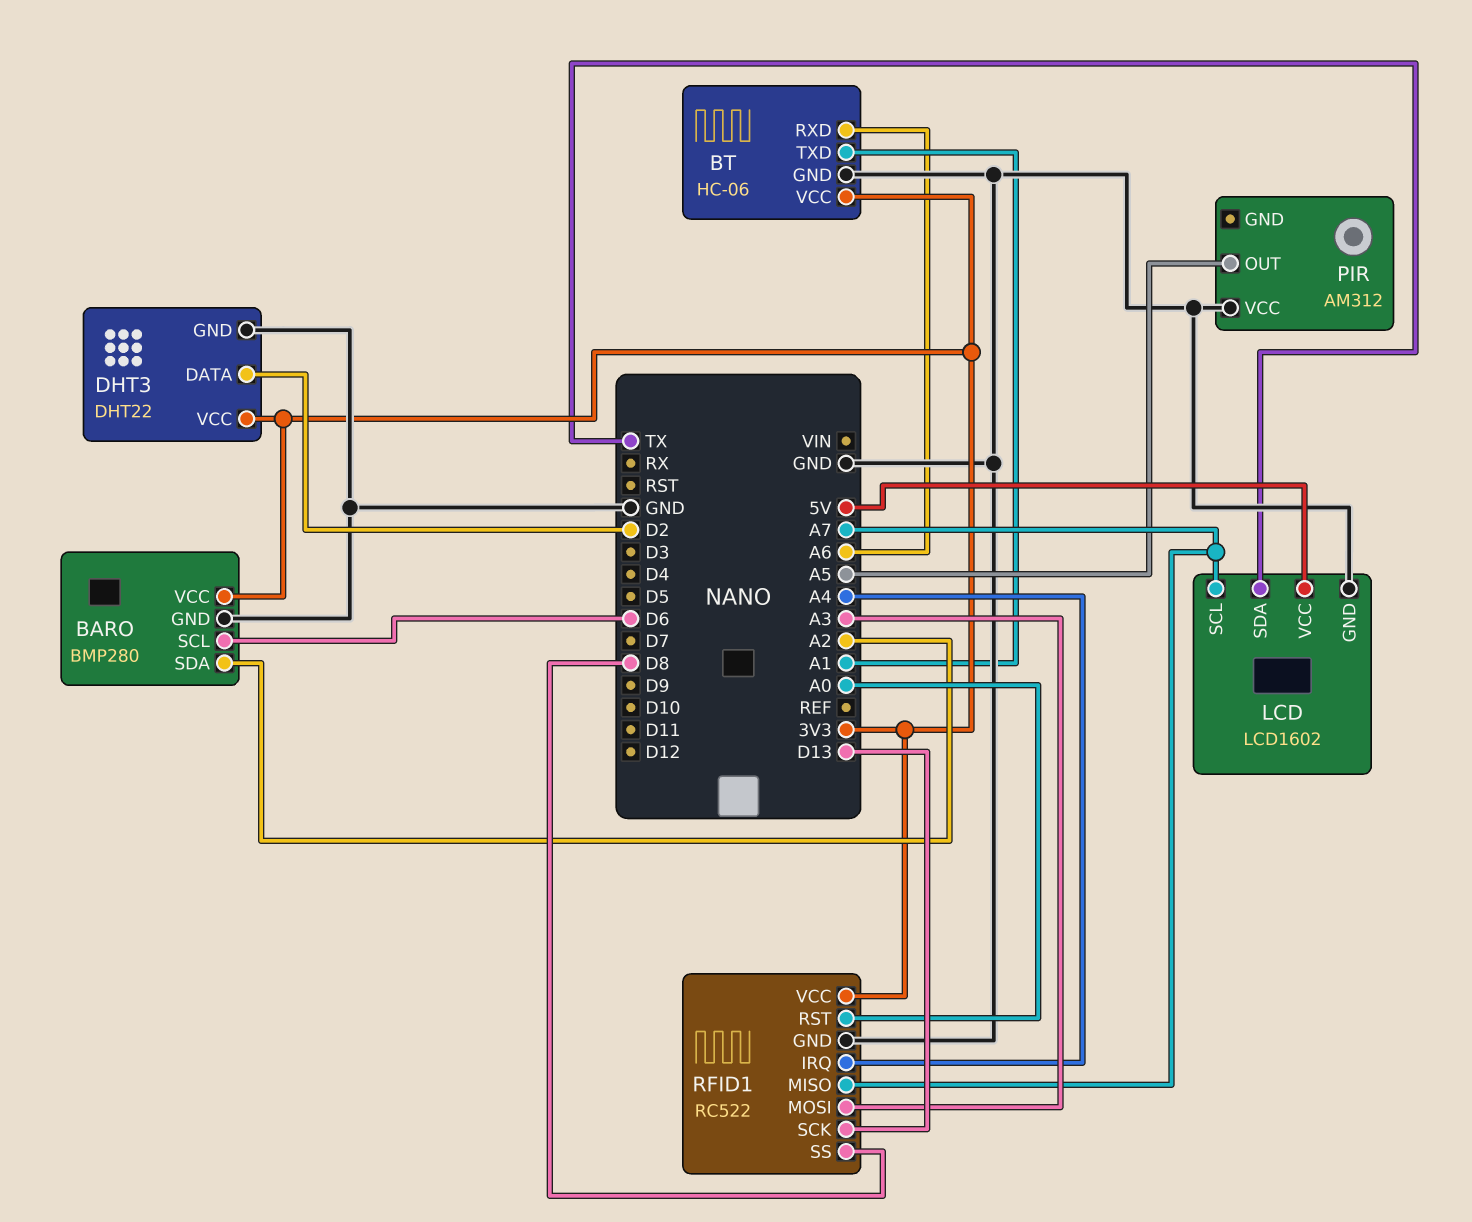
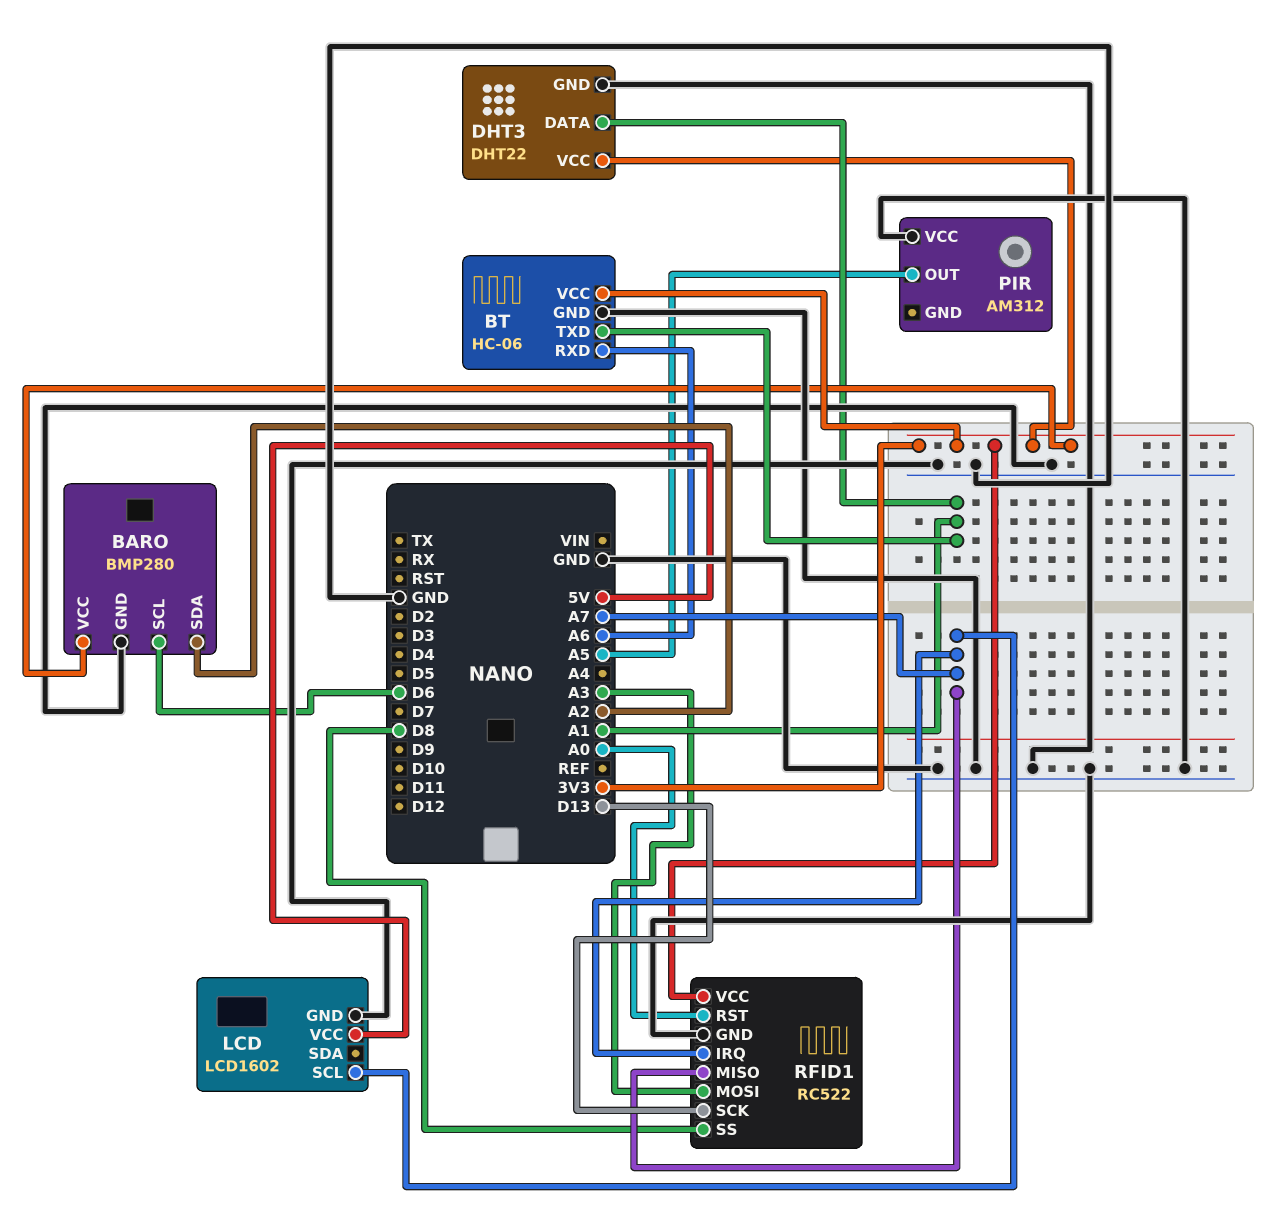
DHT3 pin DATA: D2 -> A1
LCD pin SDA: TX -> none
RFID1 pin IRQ: A4 -> A7

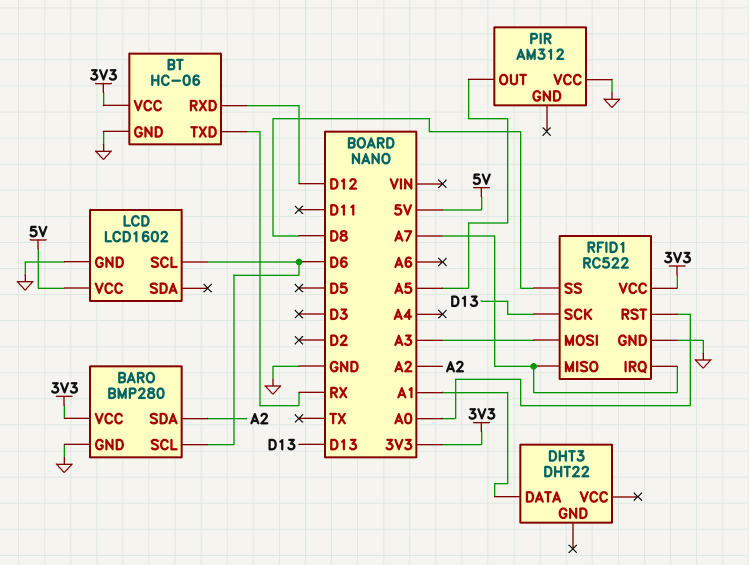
BT pin RXD: A6 -> D12
BT pin TXD: A1 -> RX
DHT3 pin GND: GND -> none
DHT3 pin VCC: 3V3 -> none
LCD pin SCL: A7 -> D6

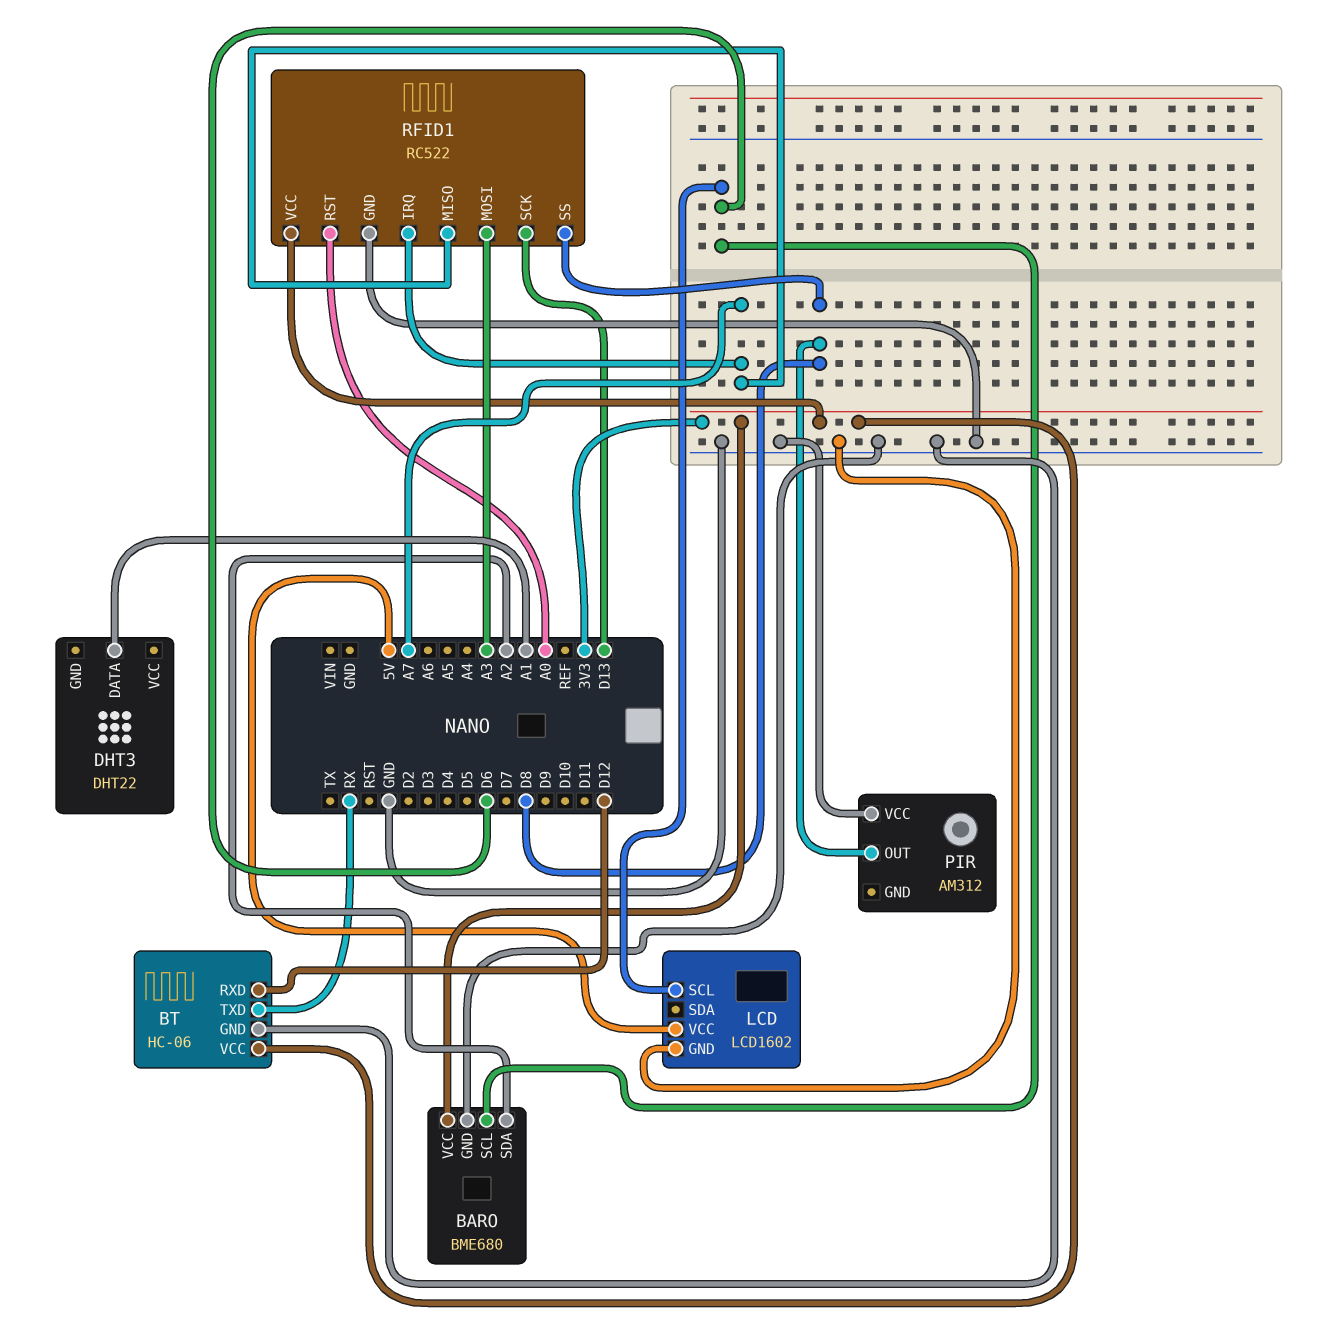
BARO: BMP280 -> BME680
PIR pin OUT: A5 -> D8

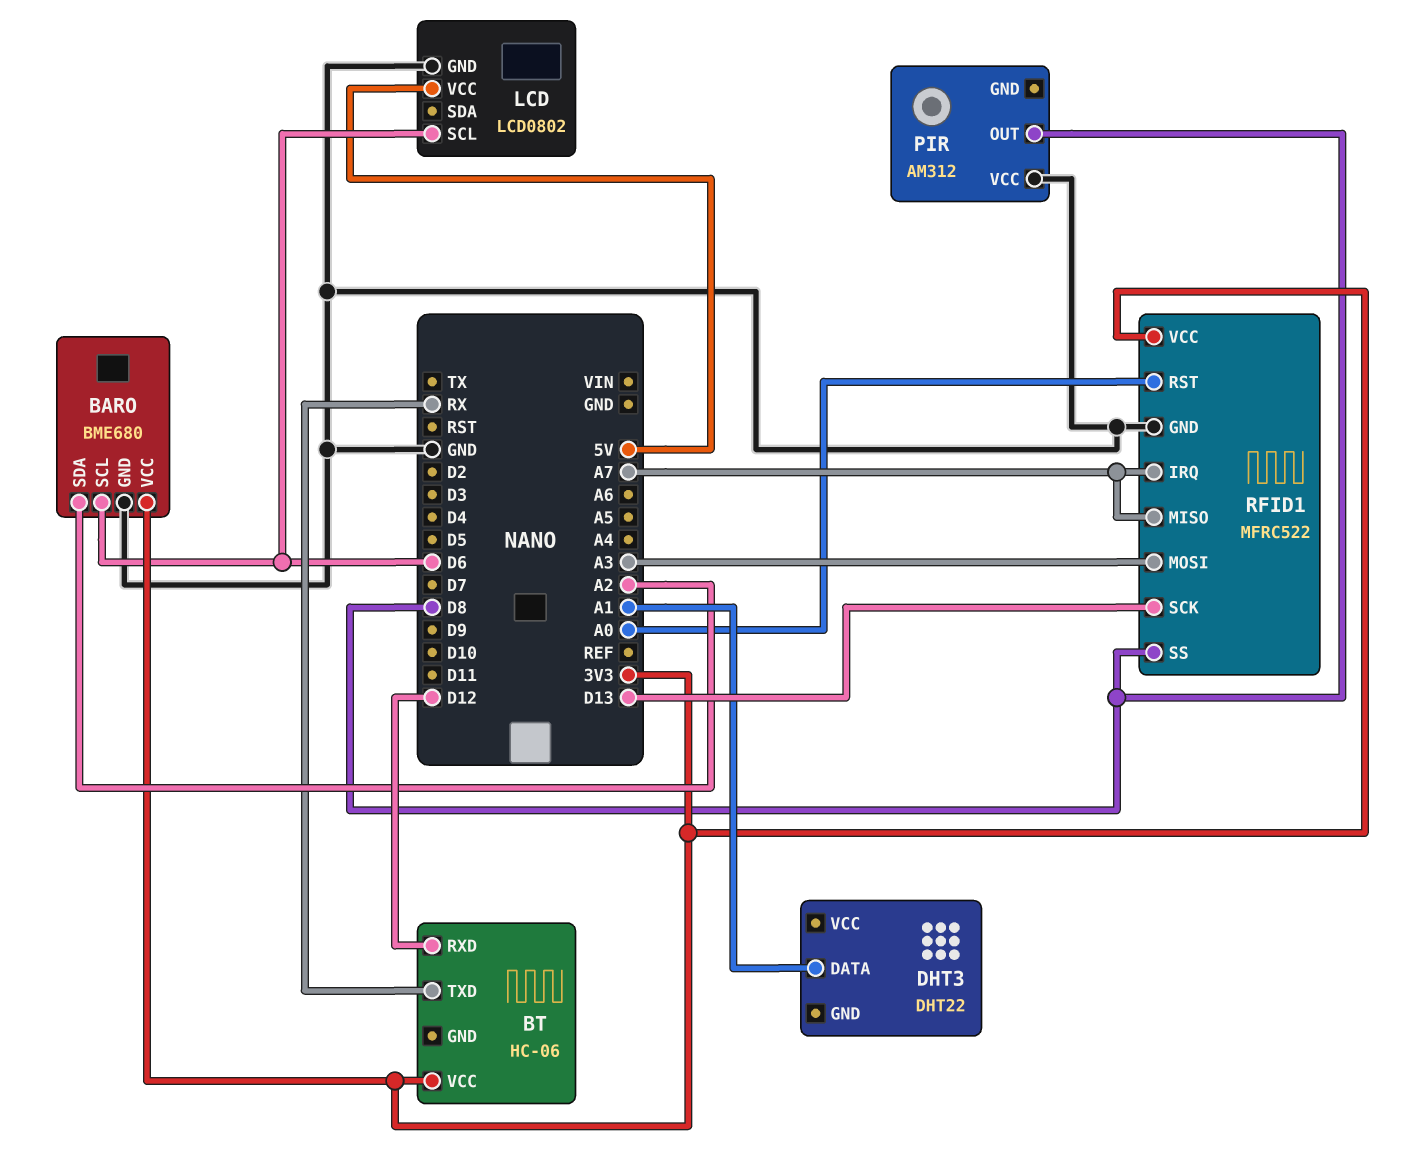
BT pin GND: GND -> none
LCD: LCD1602 -> LCD0802
RFID1: RC522 -> MFRC522

